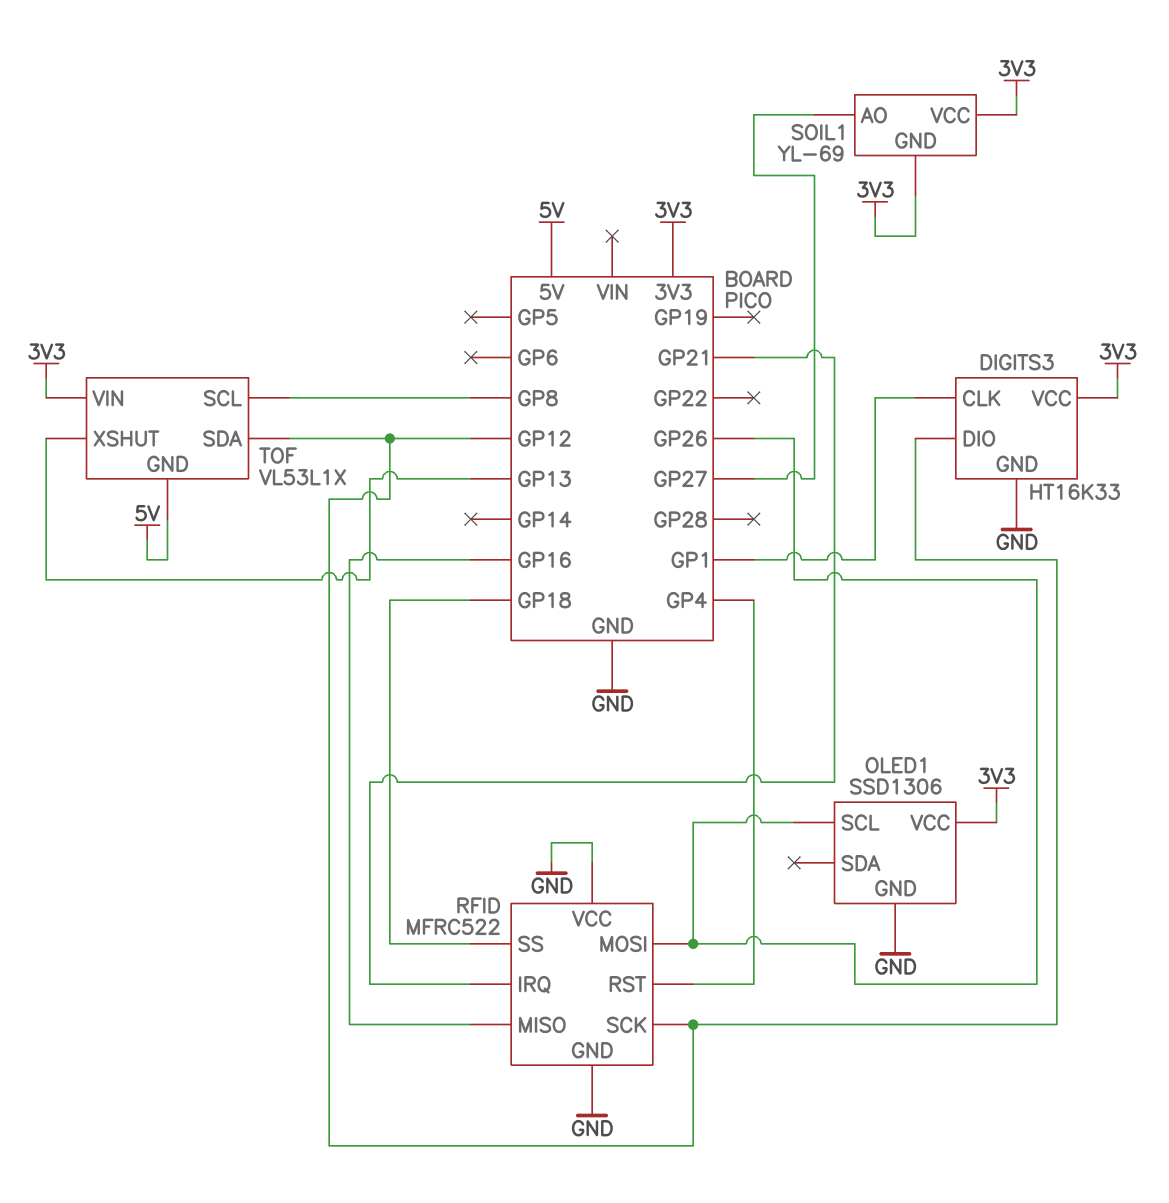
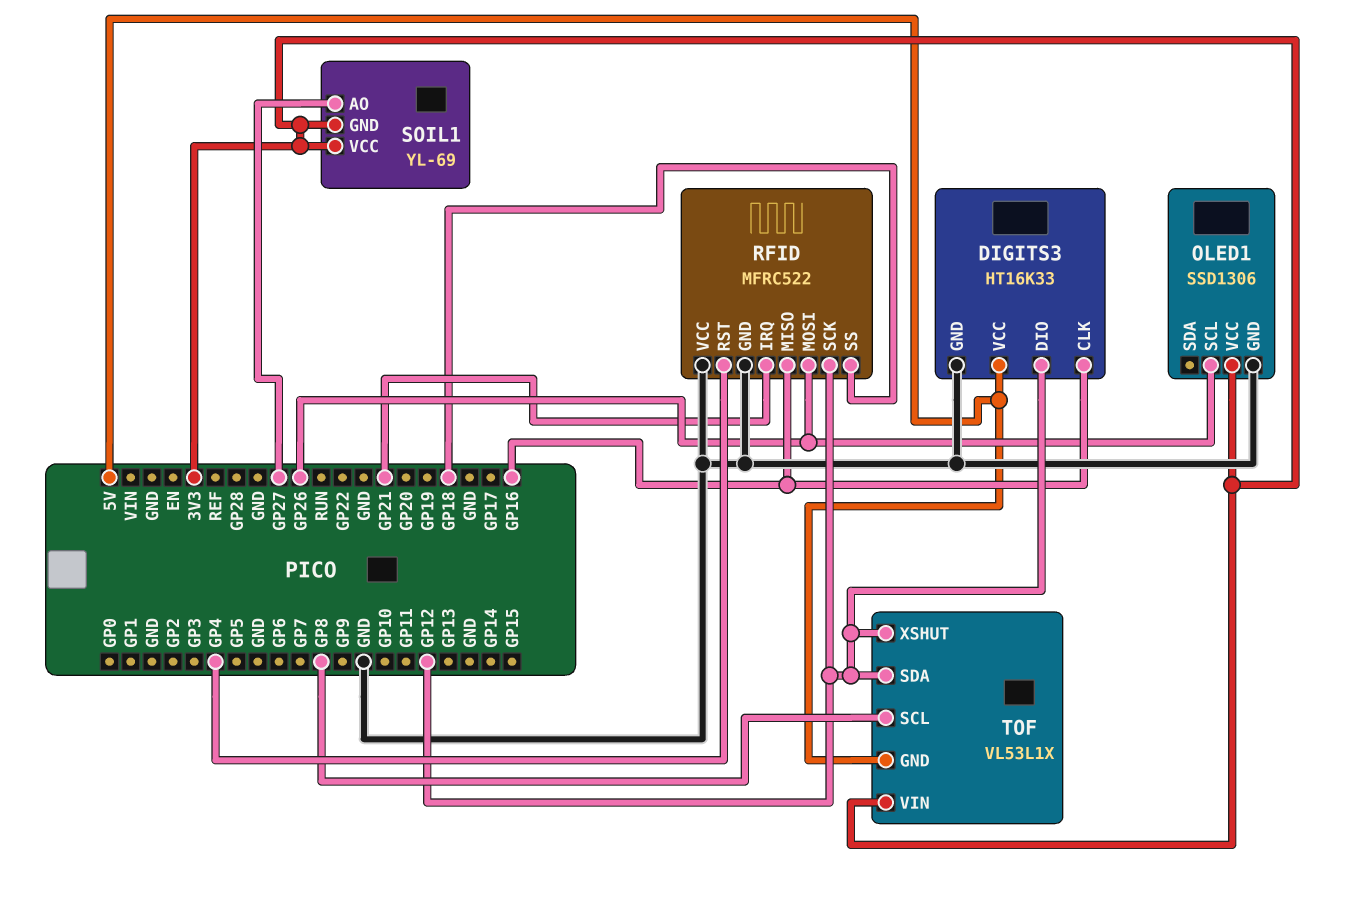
DIGITS3 pin CLK: GP1 -> GP16
DIGITS3 pin VCC: 3V3 -> 5V
TOF pin XSHUT: GP13 -> GP12

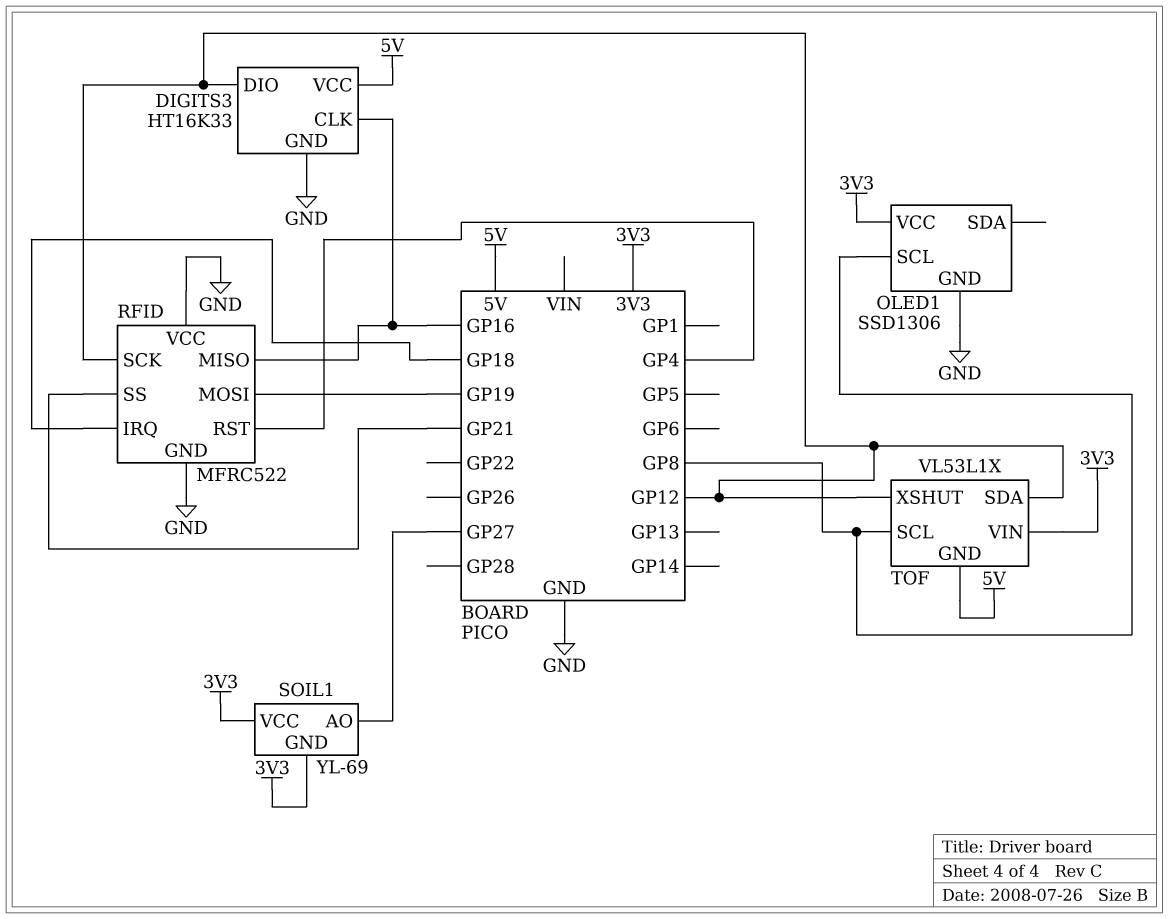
OLED1 pin SCL: GP26 -> GP8
RFID pin IRQ: GP21 -> GP18
RFID pin MOSI: GP26 -> GP19
RFID pin SS: GP18 -> GP21

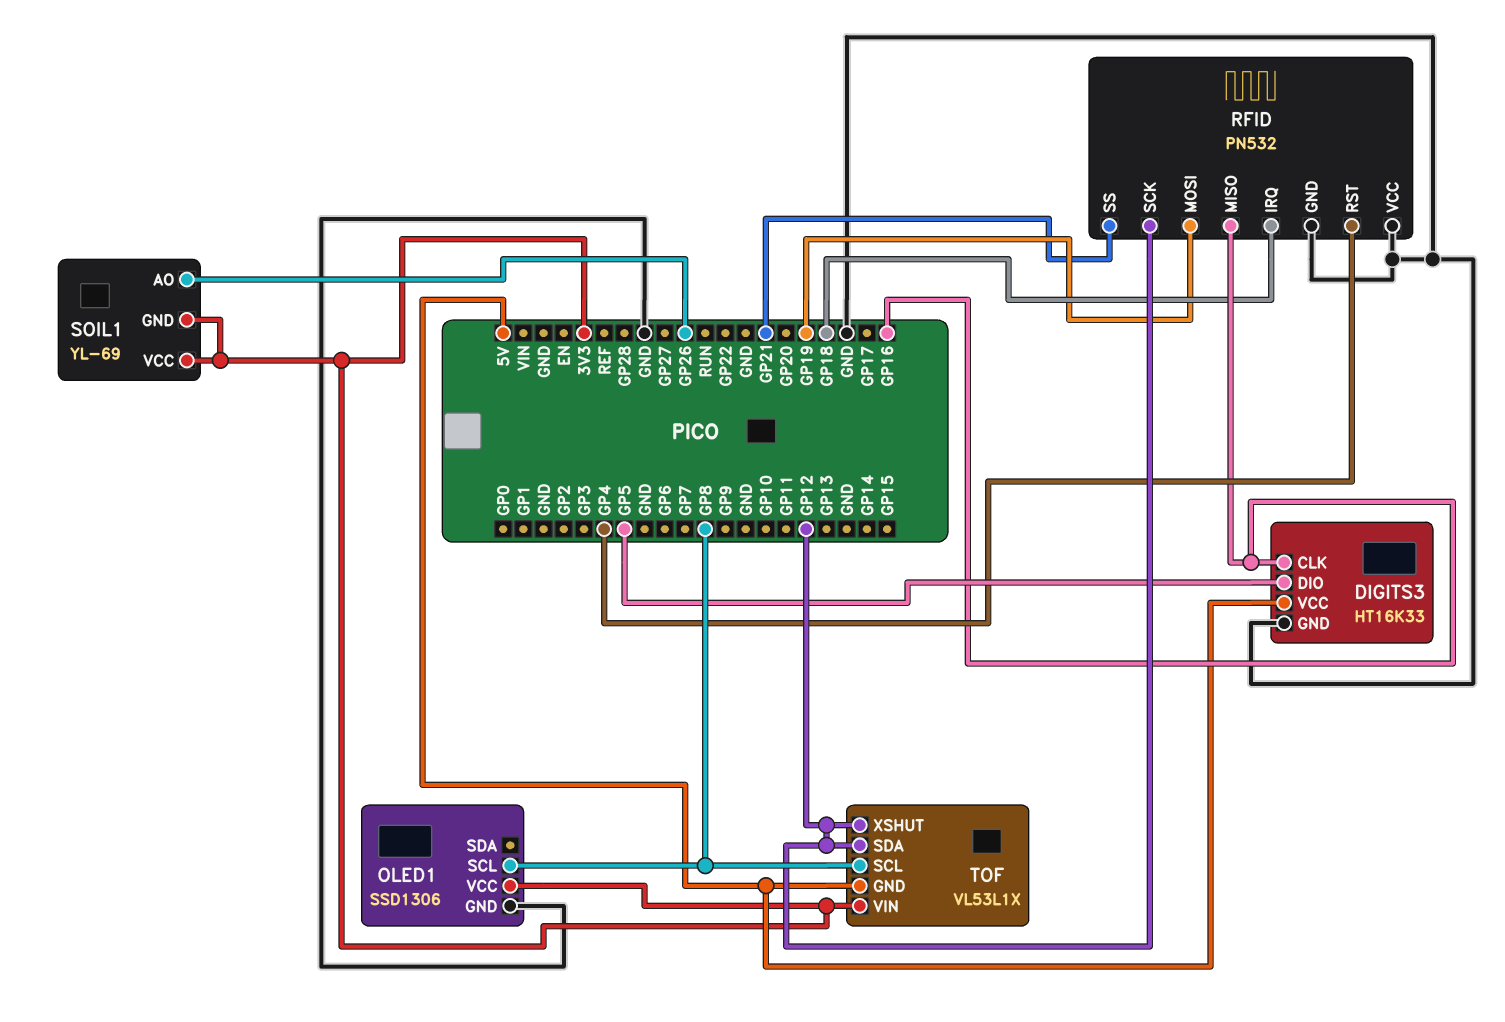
DIGITS3 pin DIO: GP12 -> GP5
RFID: MFRC522 -> PN532
SOIL1 pin AO: GP27 -> GP26

